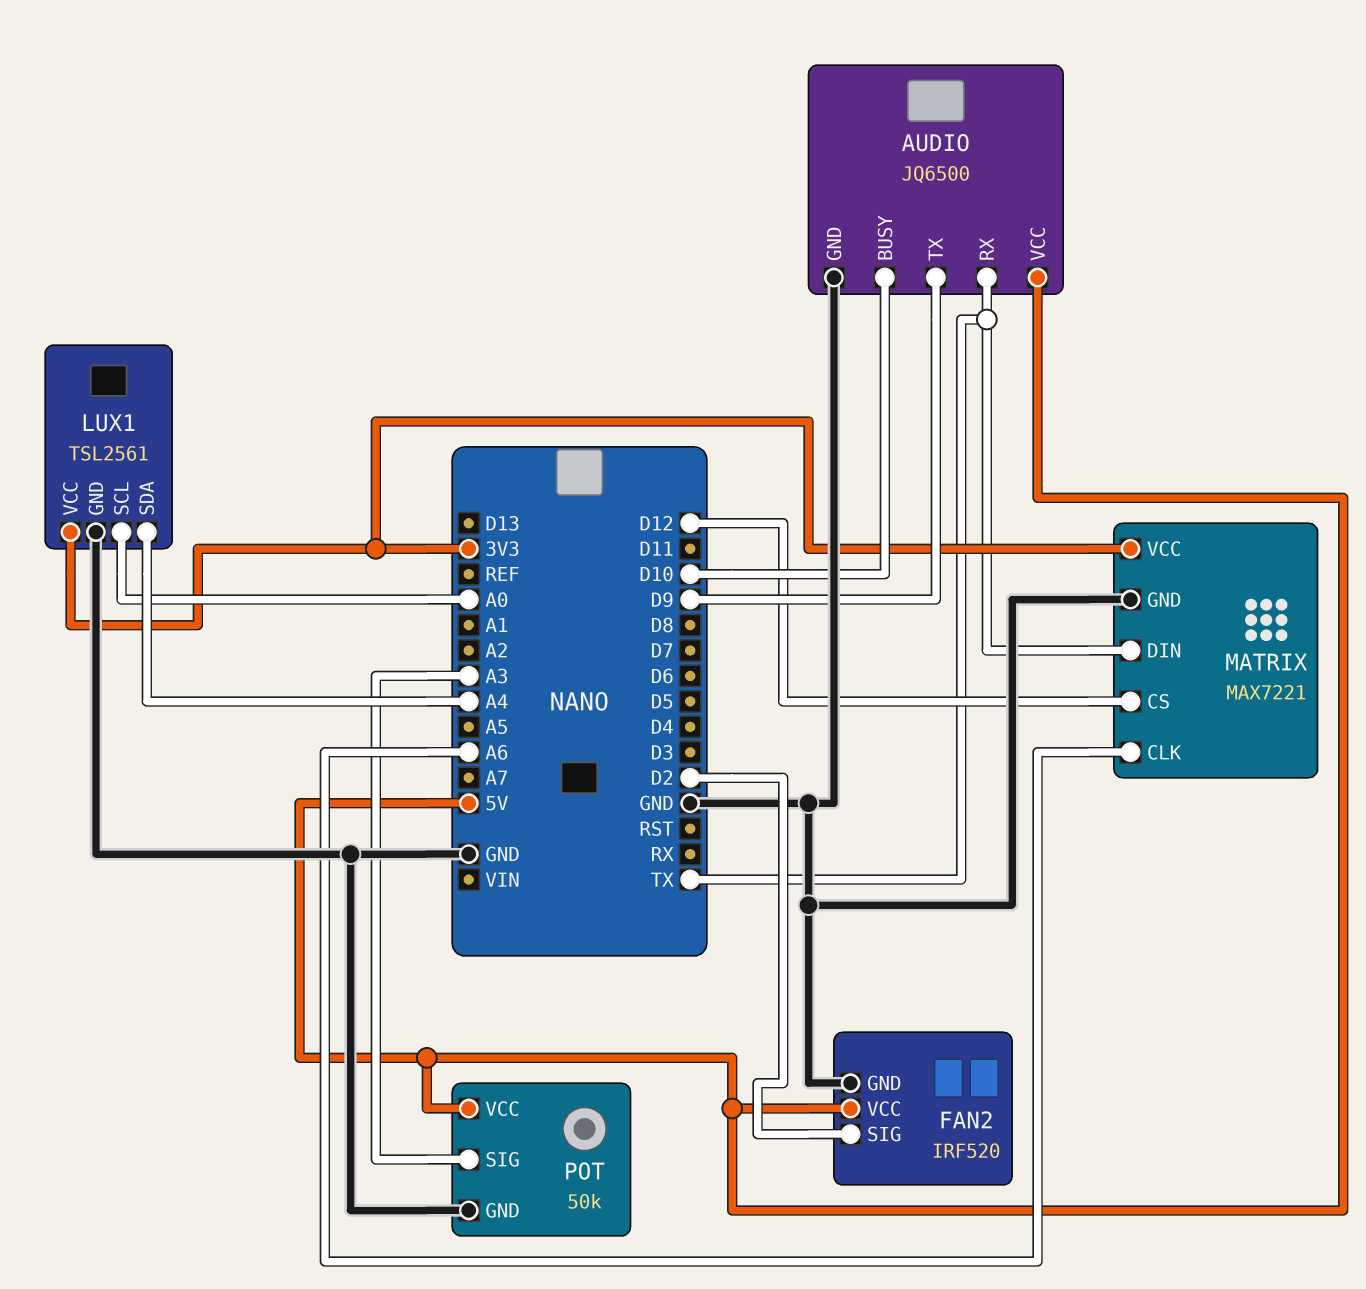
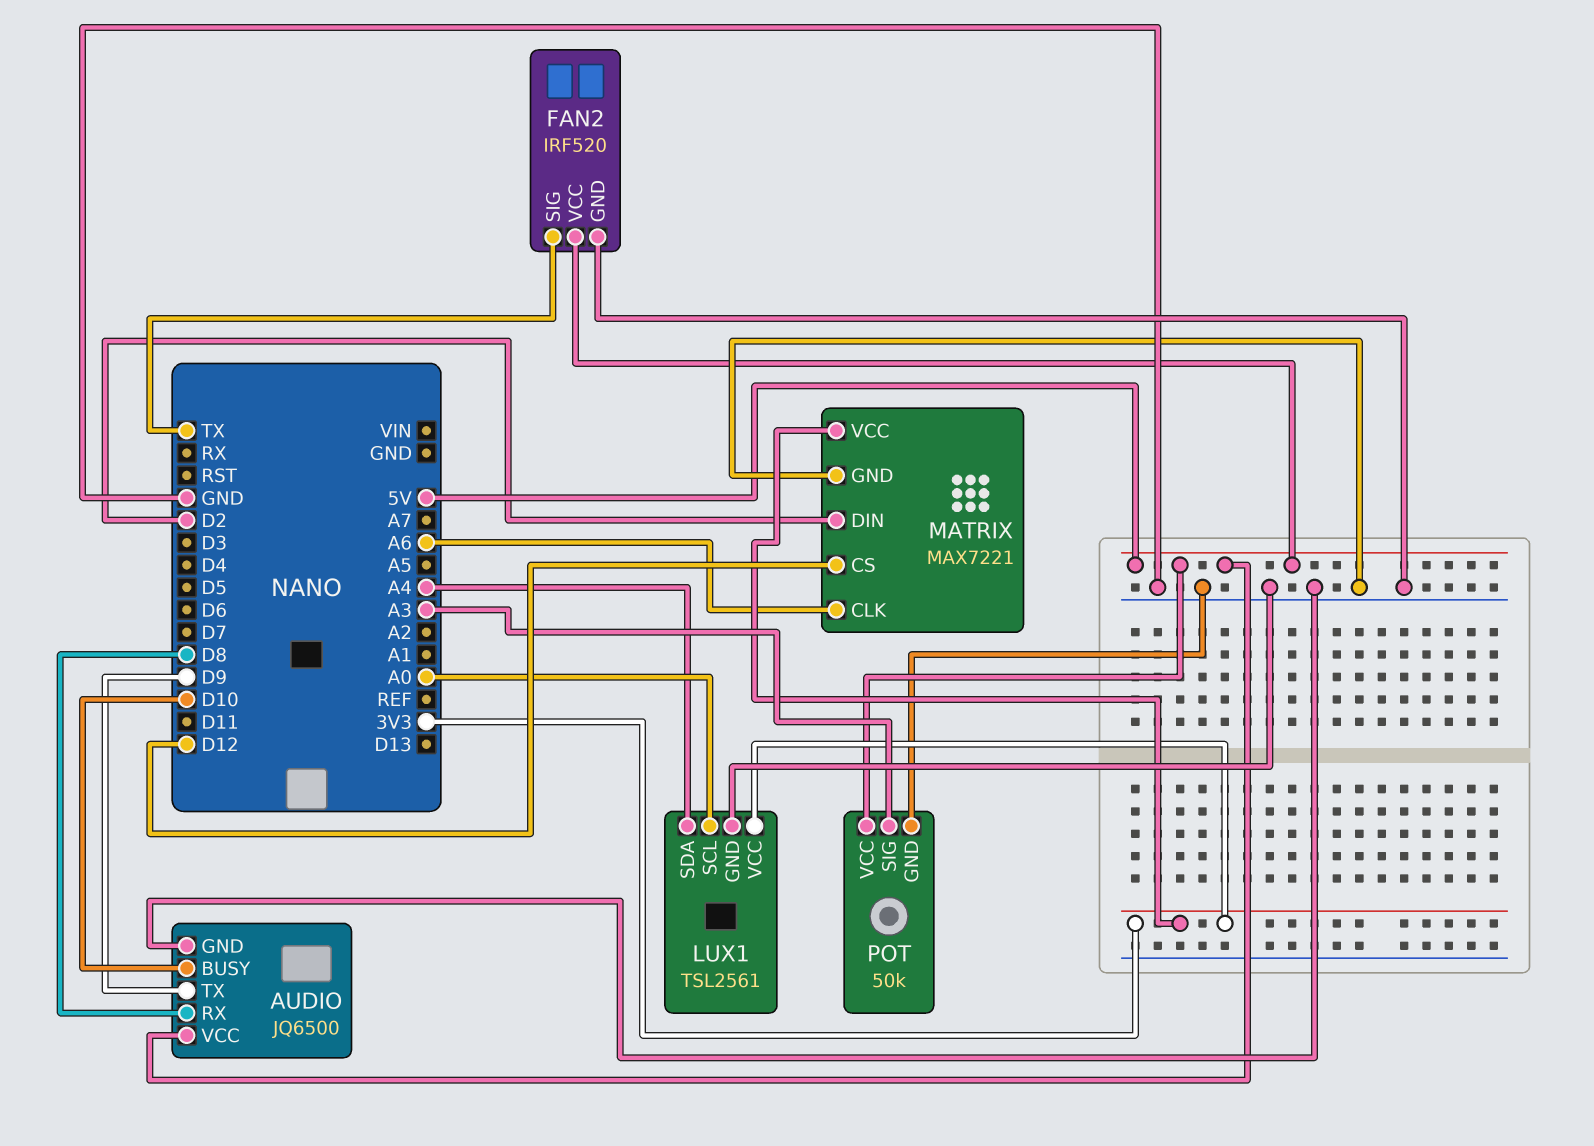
AUDIO pin RX: TX -> D8
FAN2 pin SIG: D2 -> TX
MATRIX pin DIN: TX -> D2

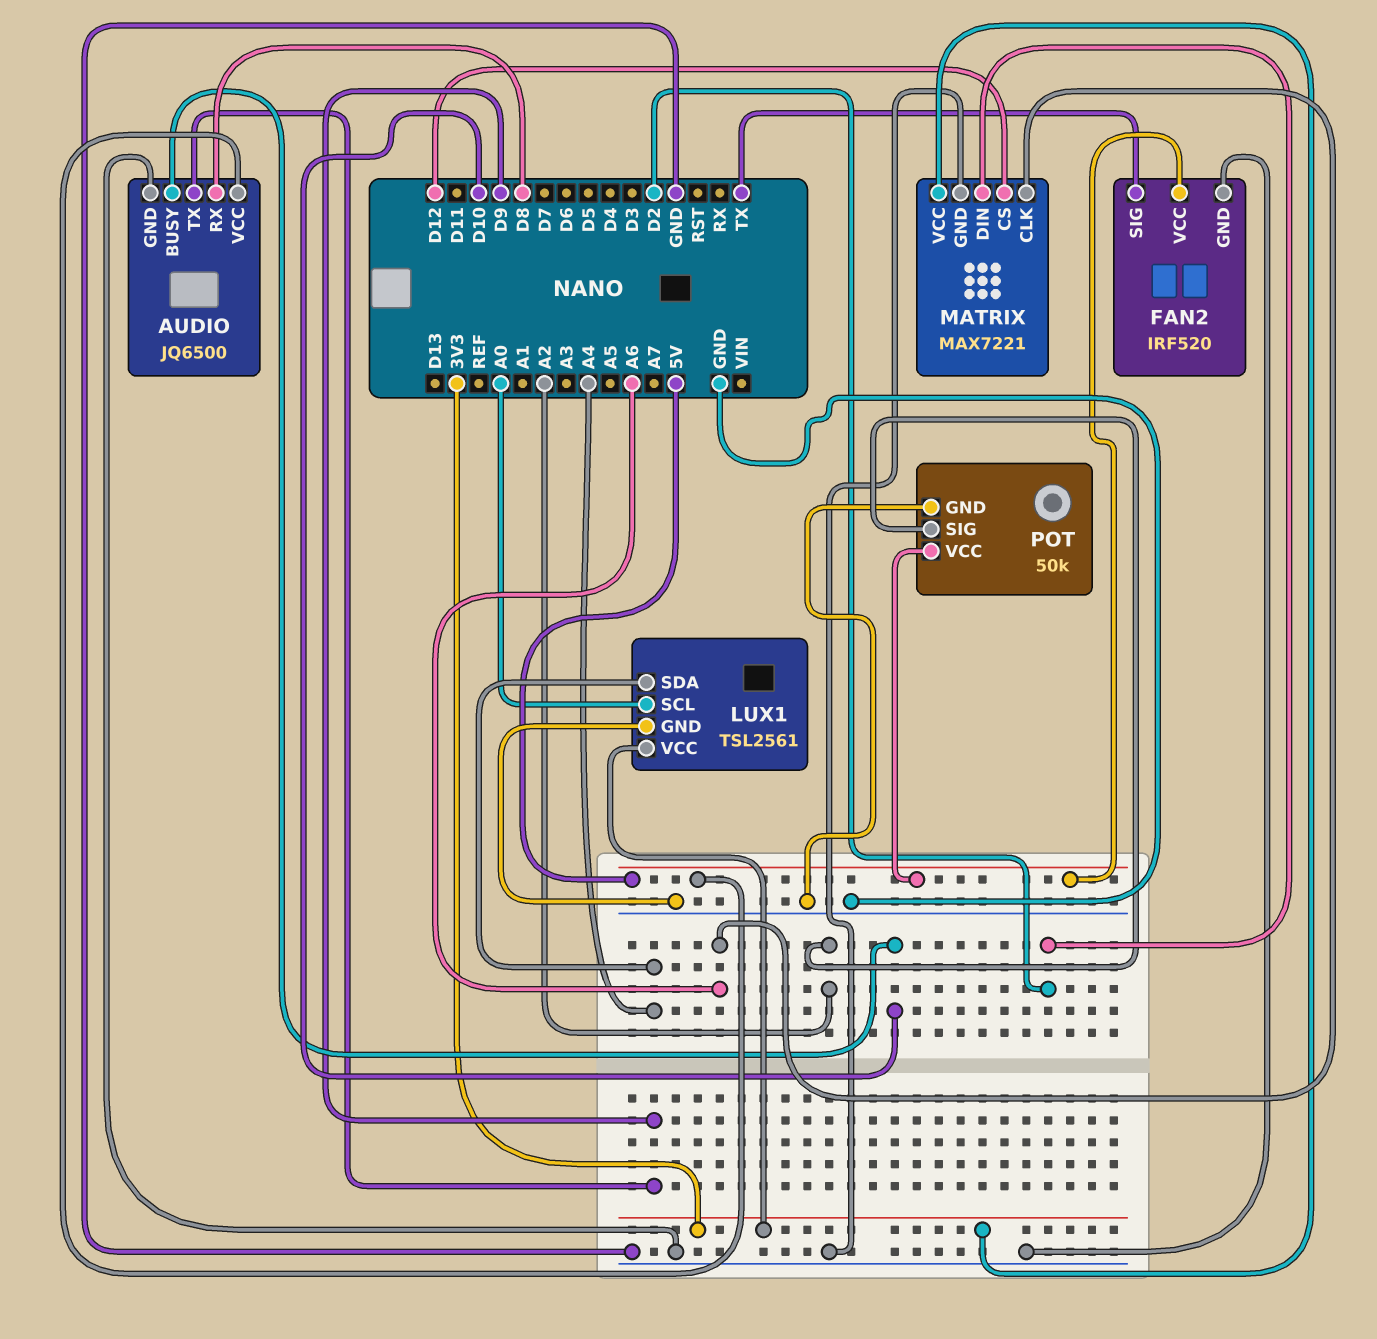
POT pin SIG: A3 -> A2

